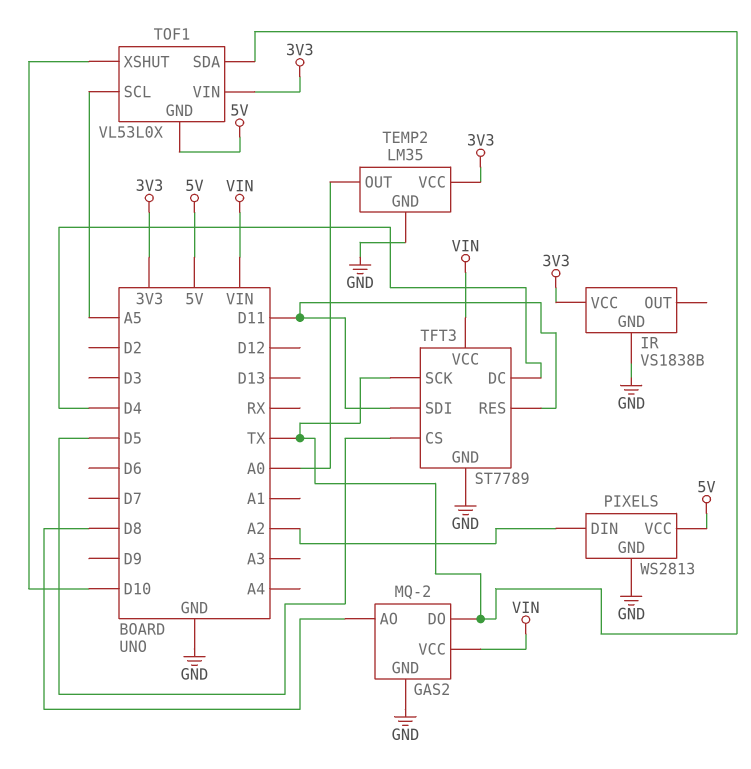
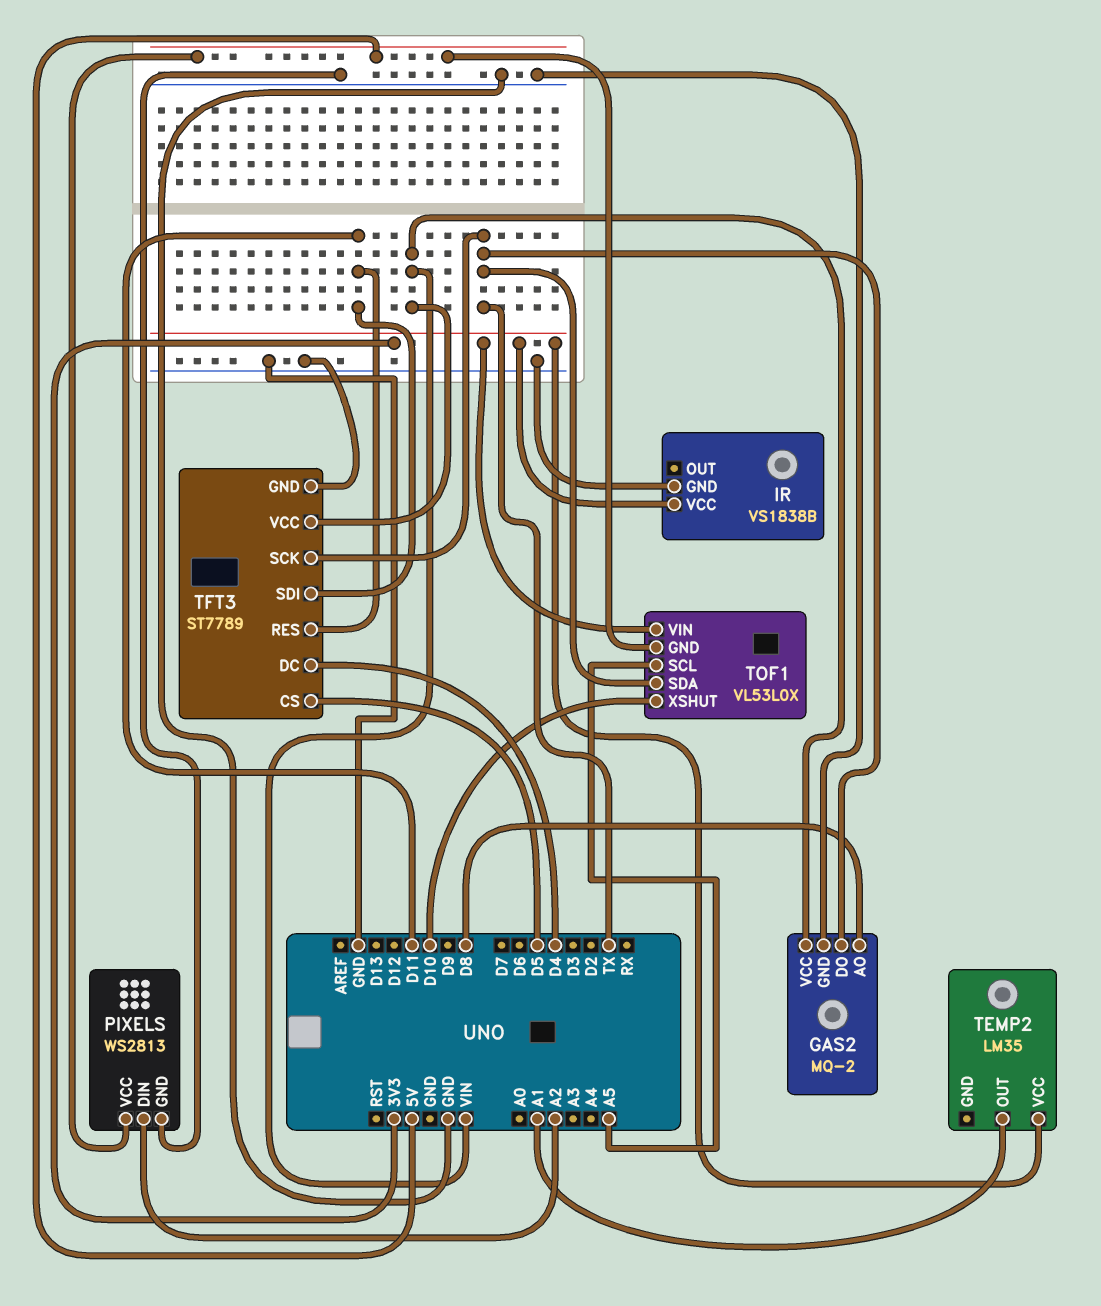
TEMP2 pin GND: GND -> none
TEMP2 pin OUT: A0 -> A1

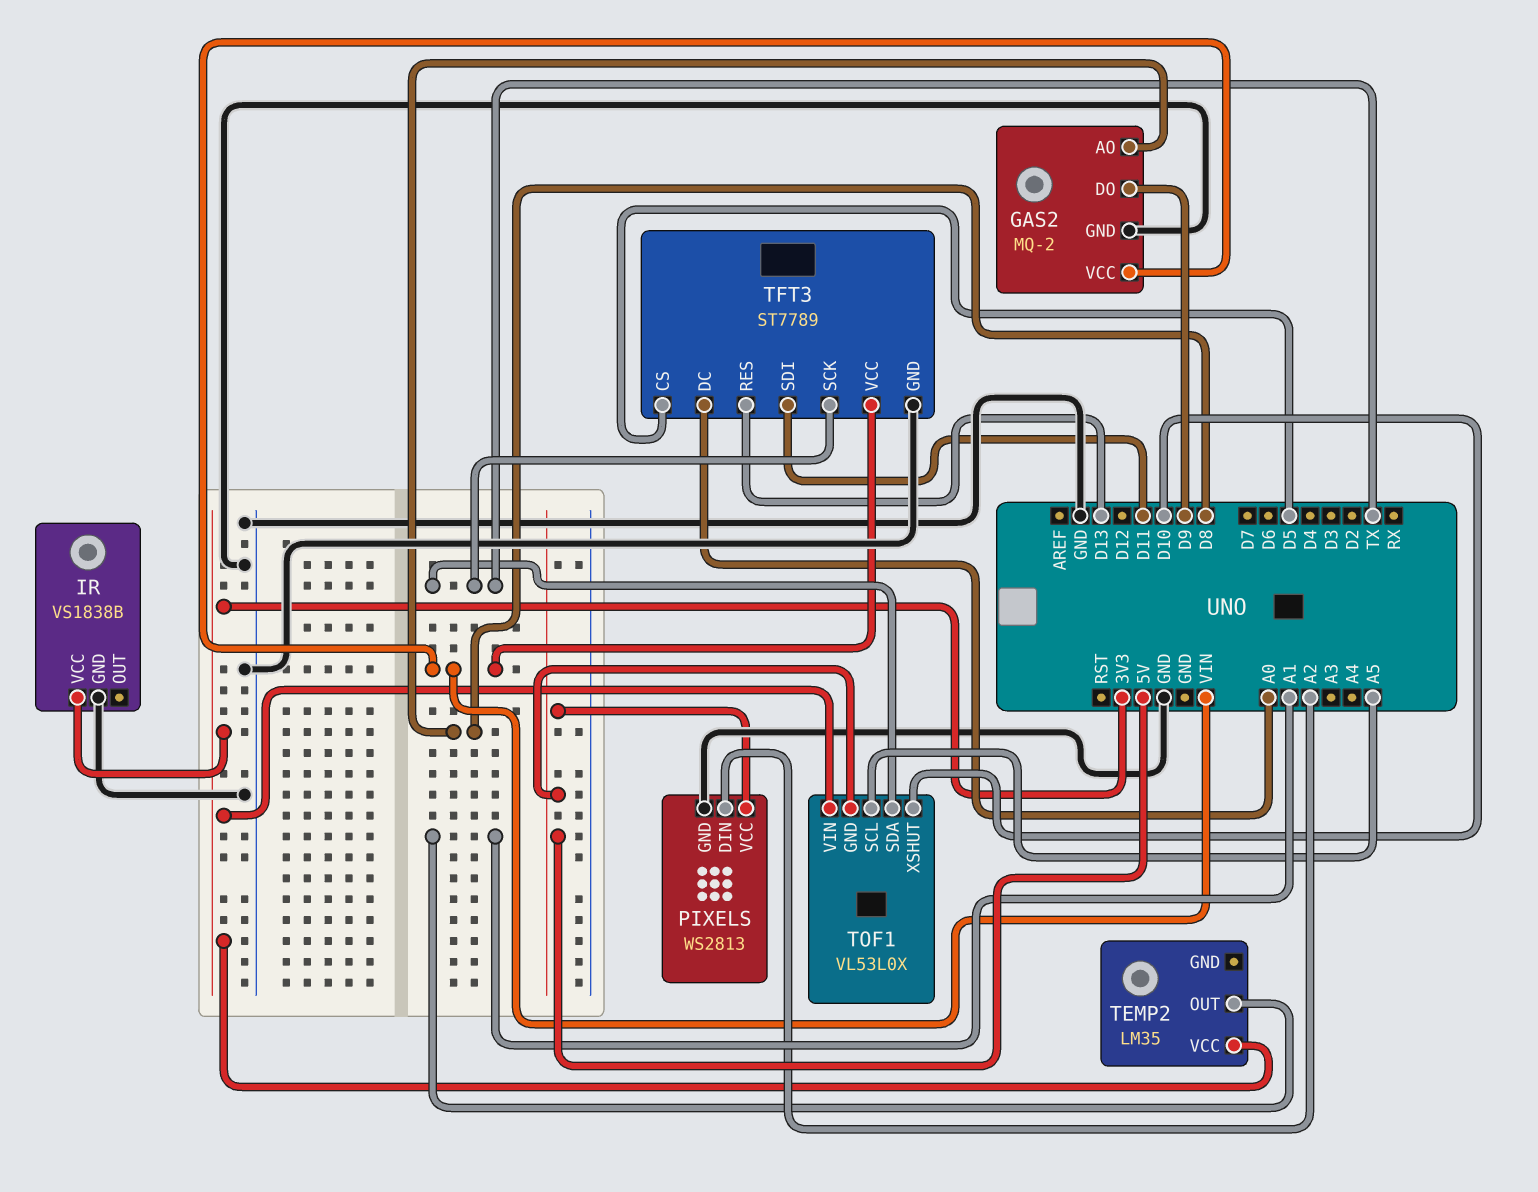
GAS2 pin DO: TX -> D9
TFT3 pin DC: D4 -> A0
TFT3 pin RES: D11 -> D13

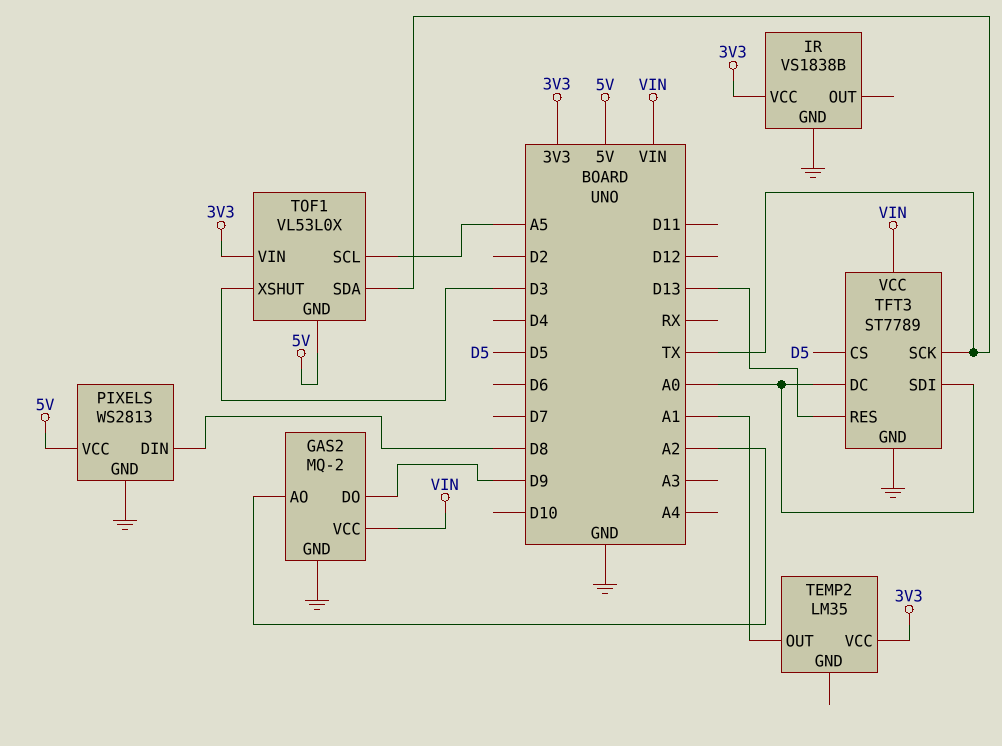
GAS2 pin AO: D8 -> A2
PIXELS pin DIN: A2 -> D8
TFT3 pin SDI: D11 -> A0
TOF1 pin XSHUT: D10 -> D3

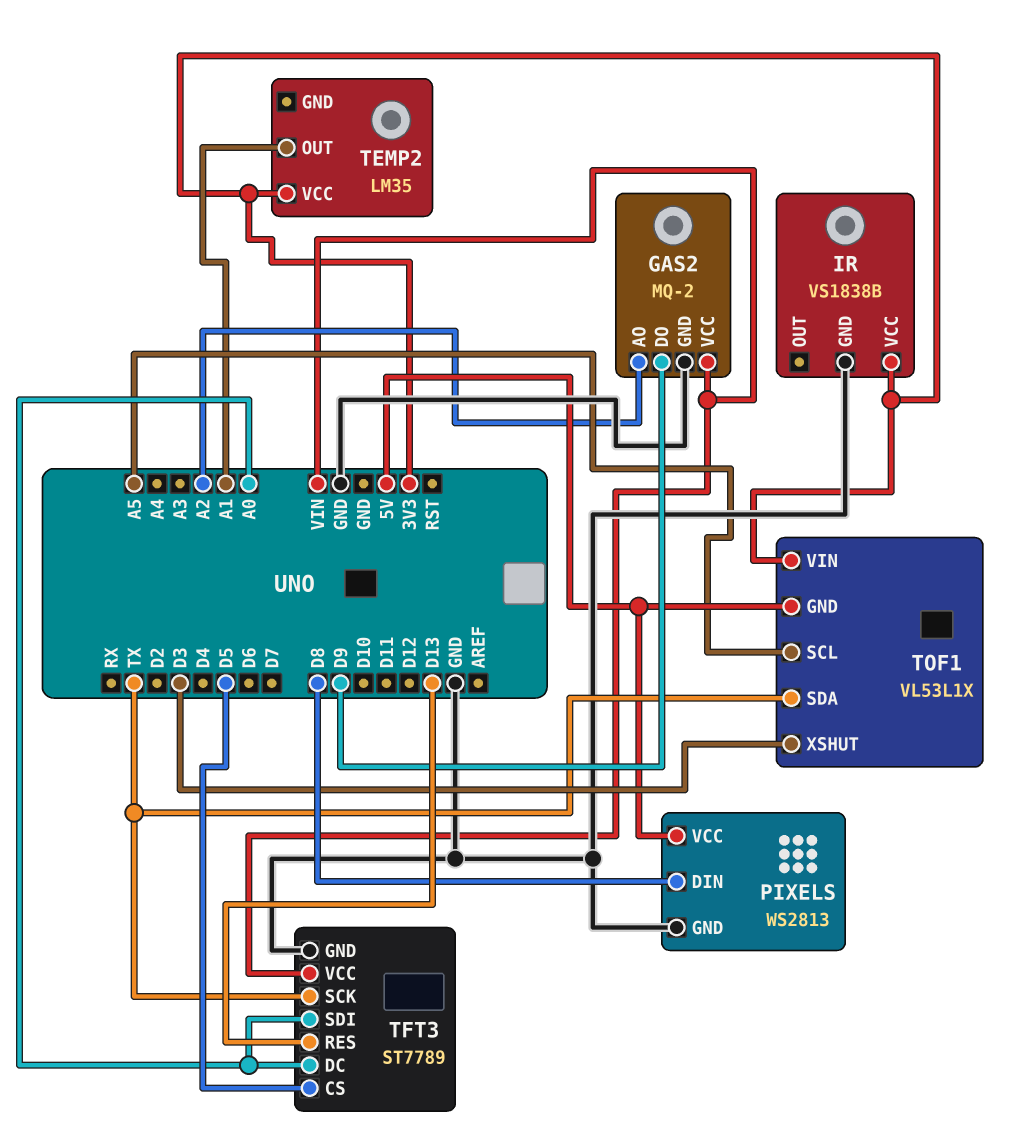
TOF1: VL53L0X -> VL53L1X

